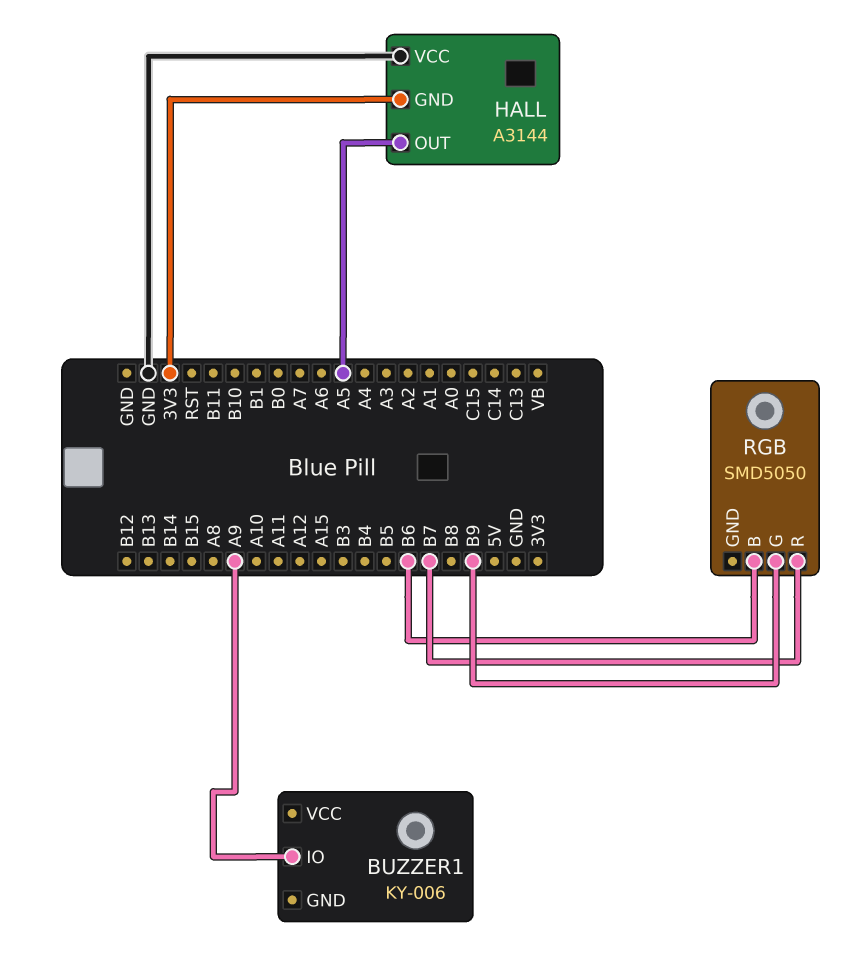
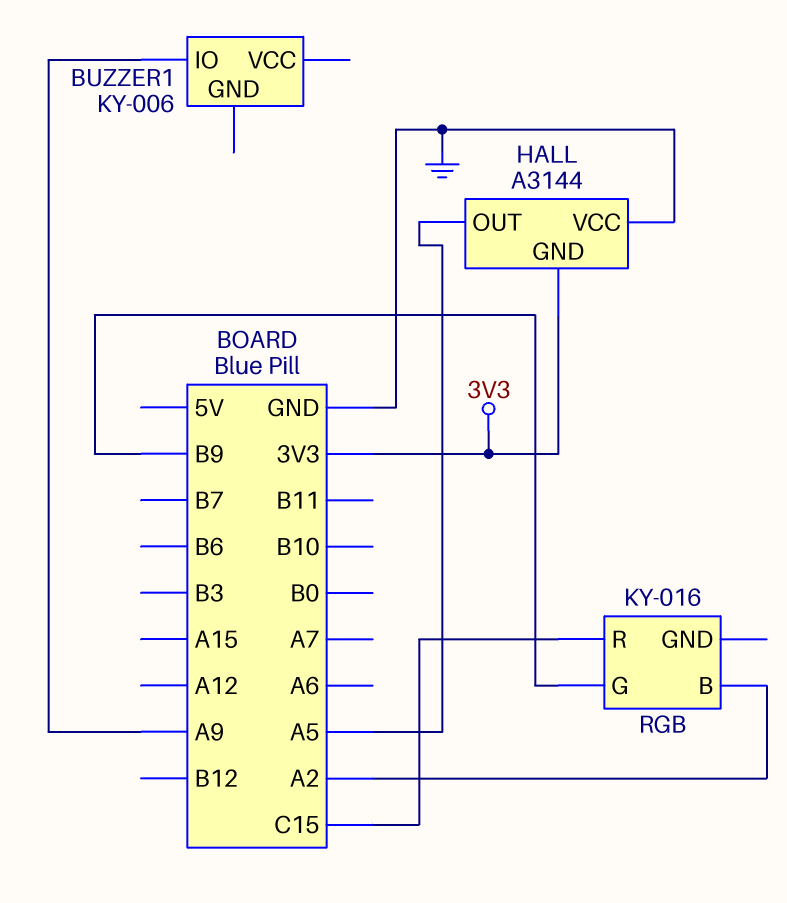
RGB: SMD5050 -> KY-016
RGB pin B: B6 -> A2
RGB pin R: B7 -> C15

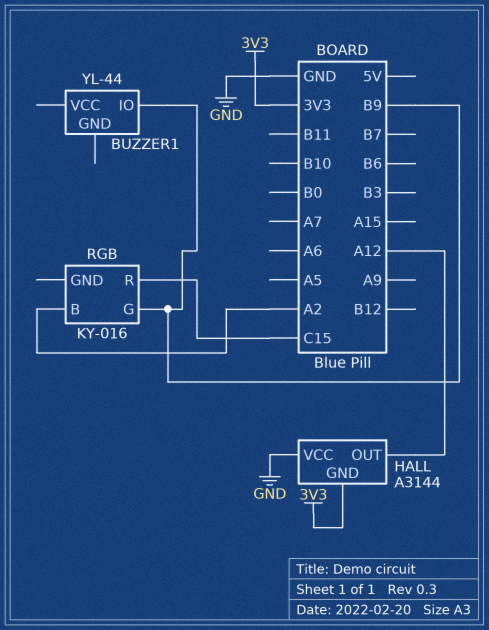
BUZZER1: KY-006 -> YL-44
BUZZER1 pin IO: A9 -> B9
HALL pin OUT: A5 -> A12

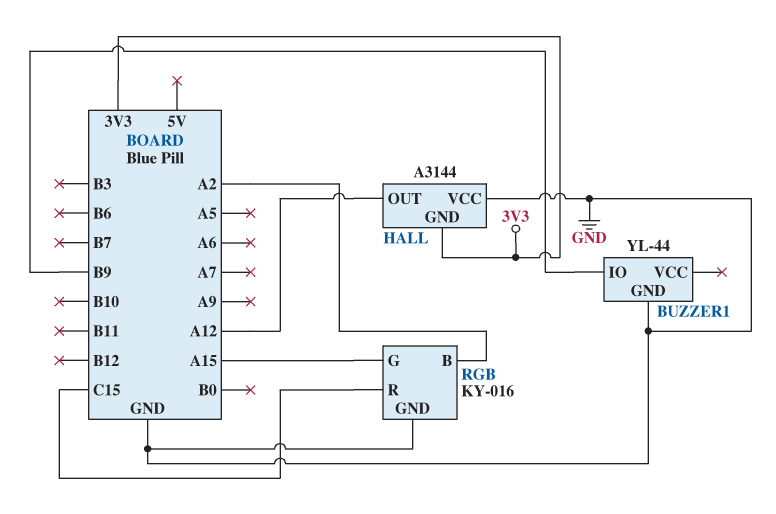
BUZZER1 pin GND: none -> GND
RGB pin G: B9 -> A15
RGB pin GND: none -> GND

